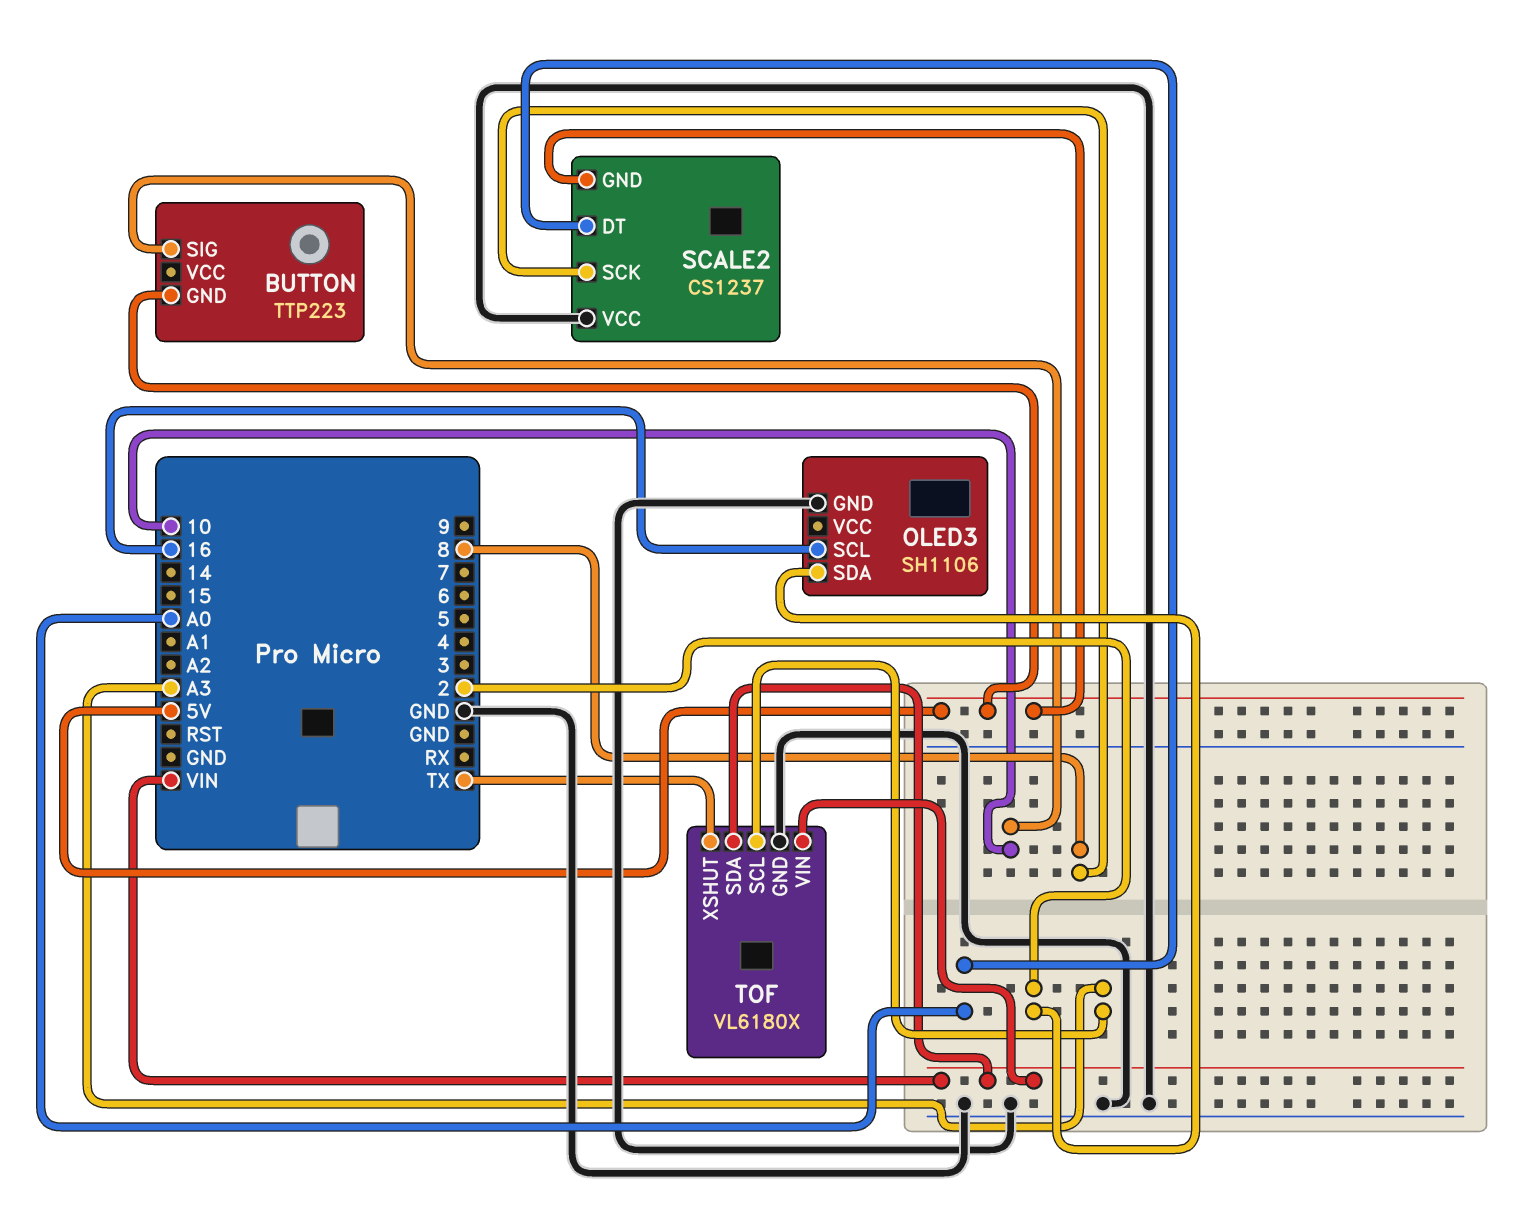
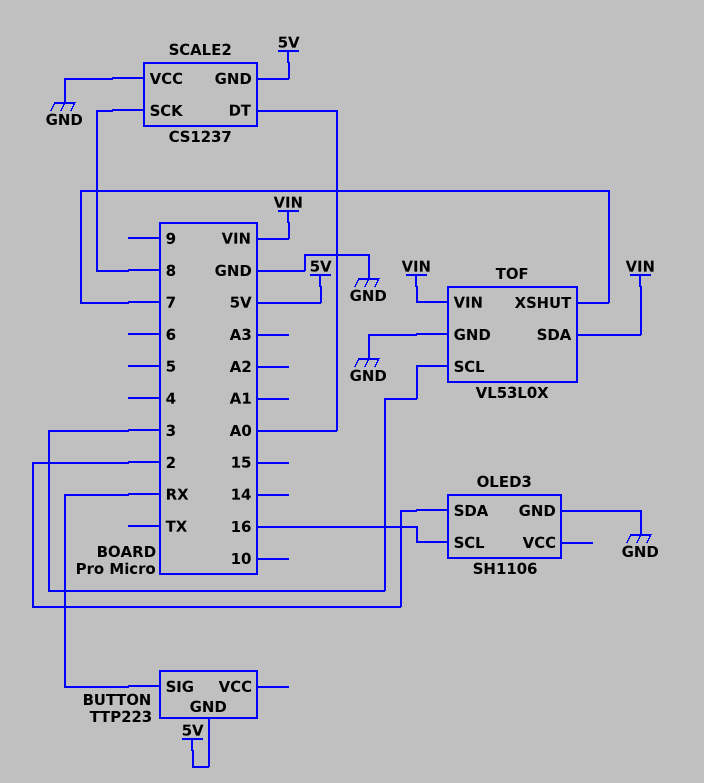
BUTTON pin SIG: 10 -> RX
TOF: VL6180X -> VL53L0X
TOF pin SCL: A3 -> 3
TOF pin XSHUT: TX -> 7

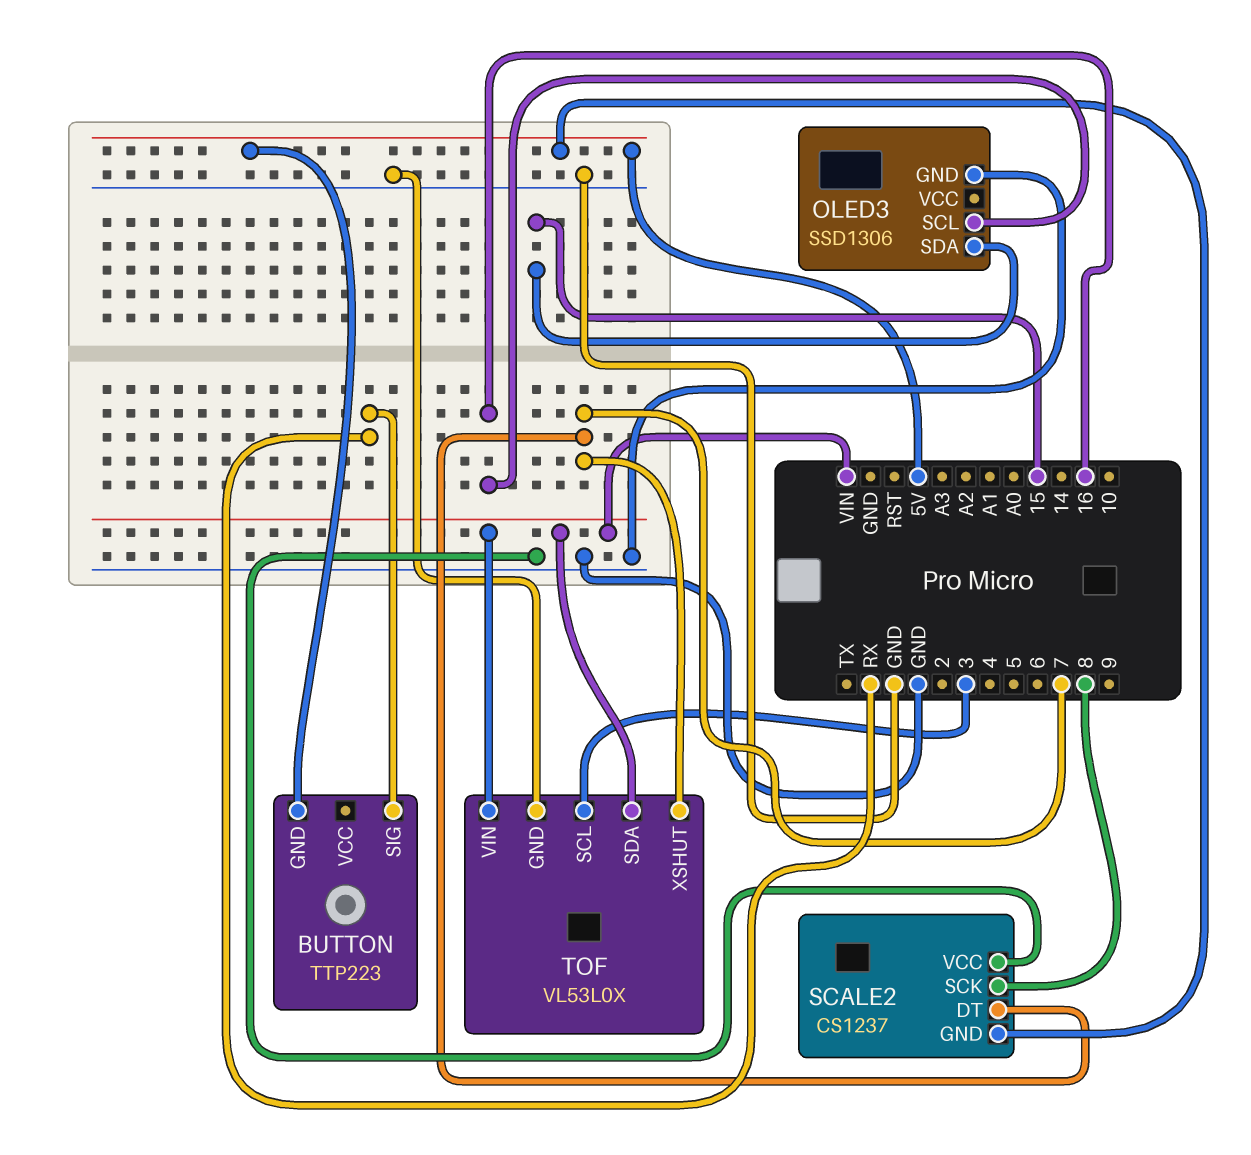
OLED3: SH1106 -> SSD1306
OLED3 pin SDA: 2 -> 15
SCALE2 pin DT: A0 -> 7

